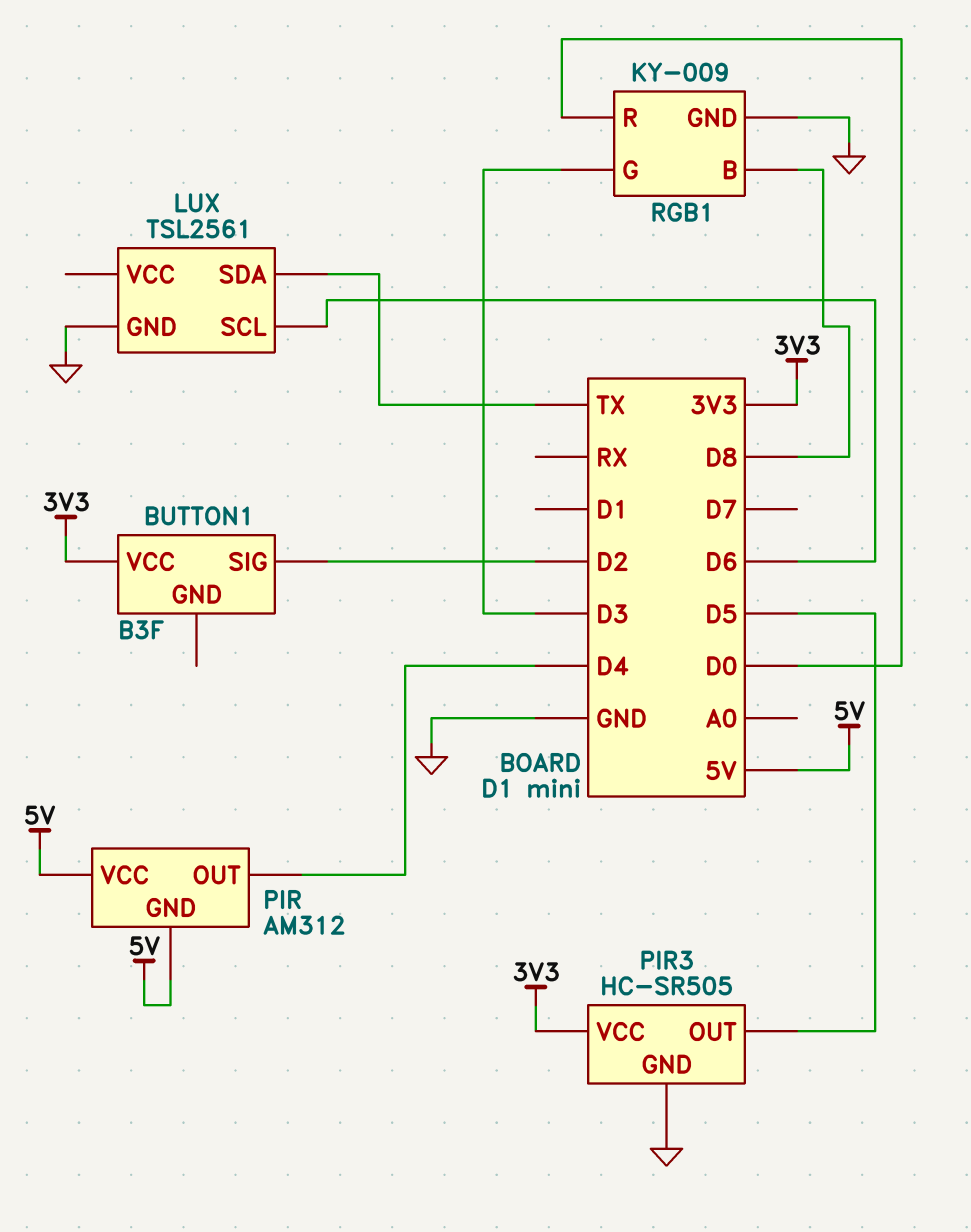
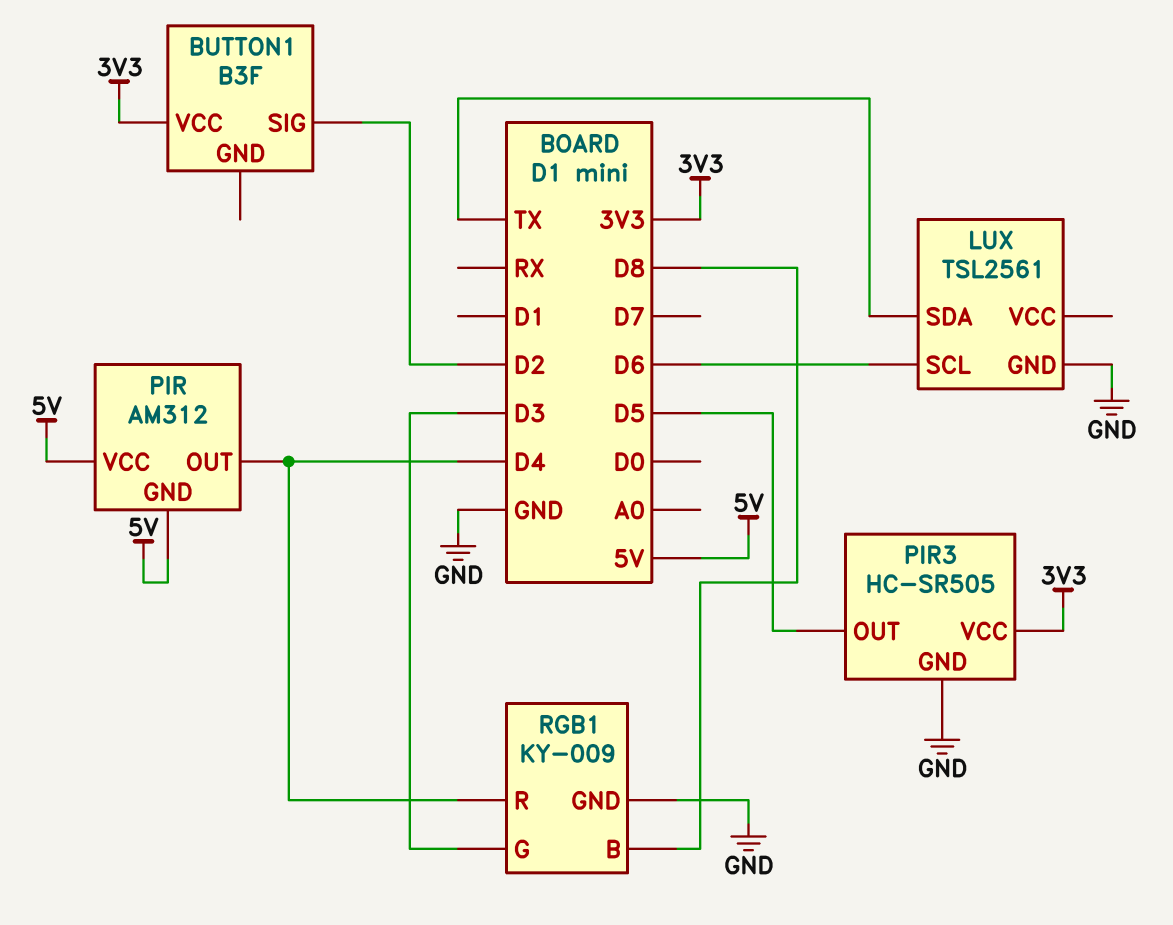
RGB1 pin R: D0 -> D4

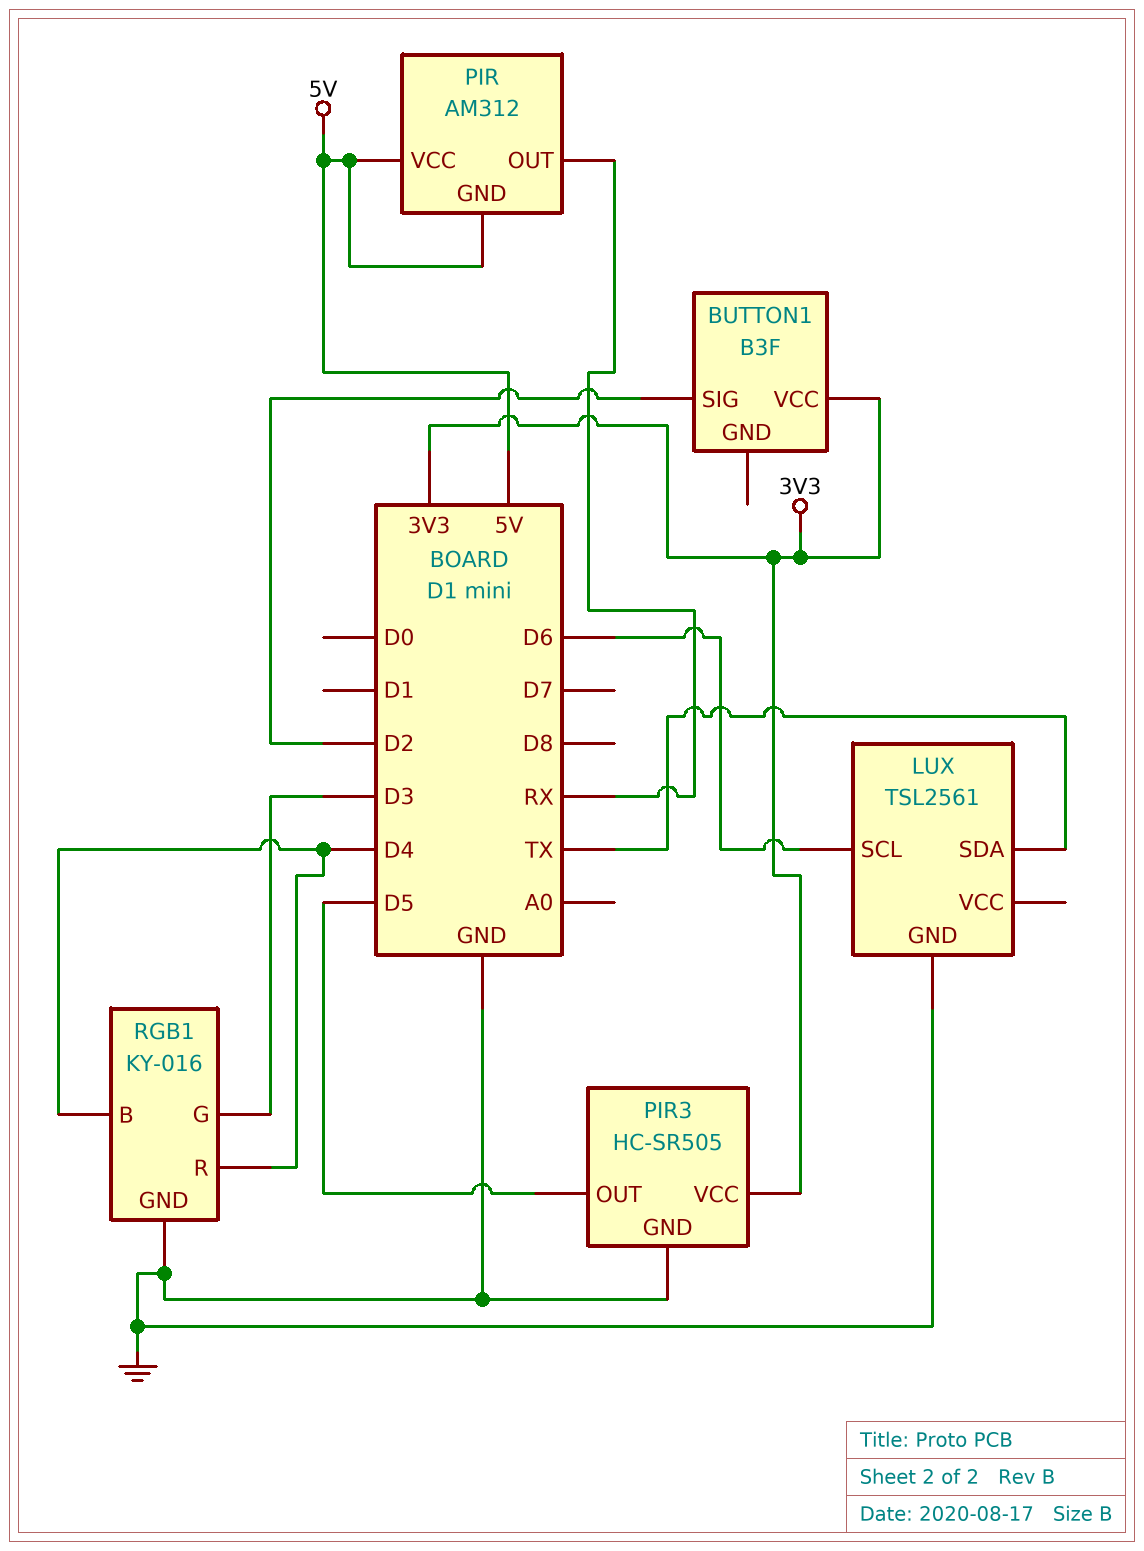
PIR pin OUT: D4 -> RX
RGB1: KY-009 -> KY-016
RGB1 pin B: D8 -> D4

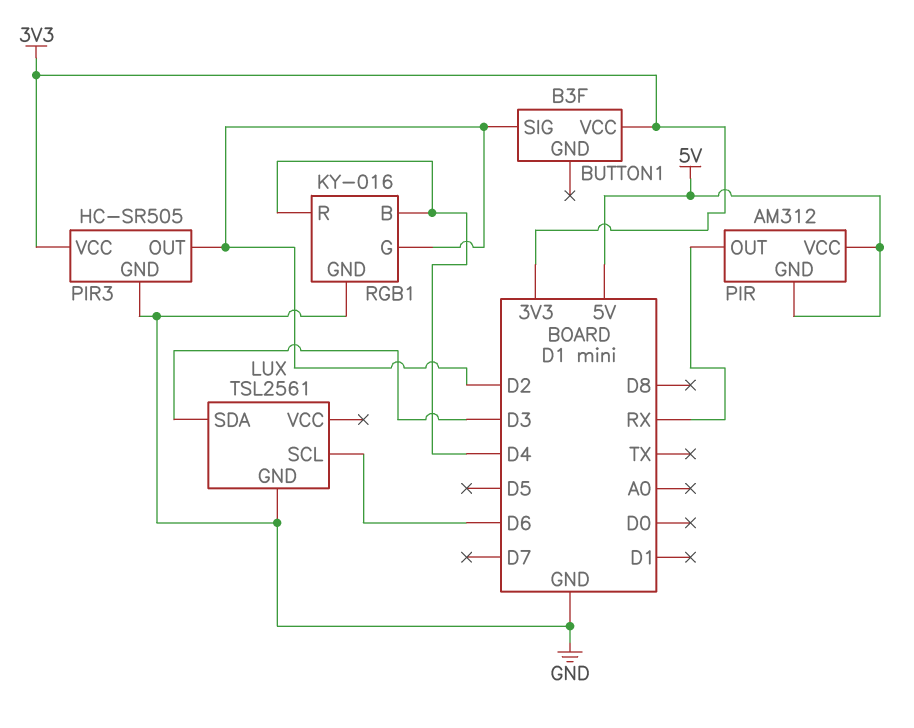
LUX pin SDA: TX -> D3
PIR3 pin OUT: D5 -> D2
RGB1 pin G: D3 -> D2

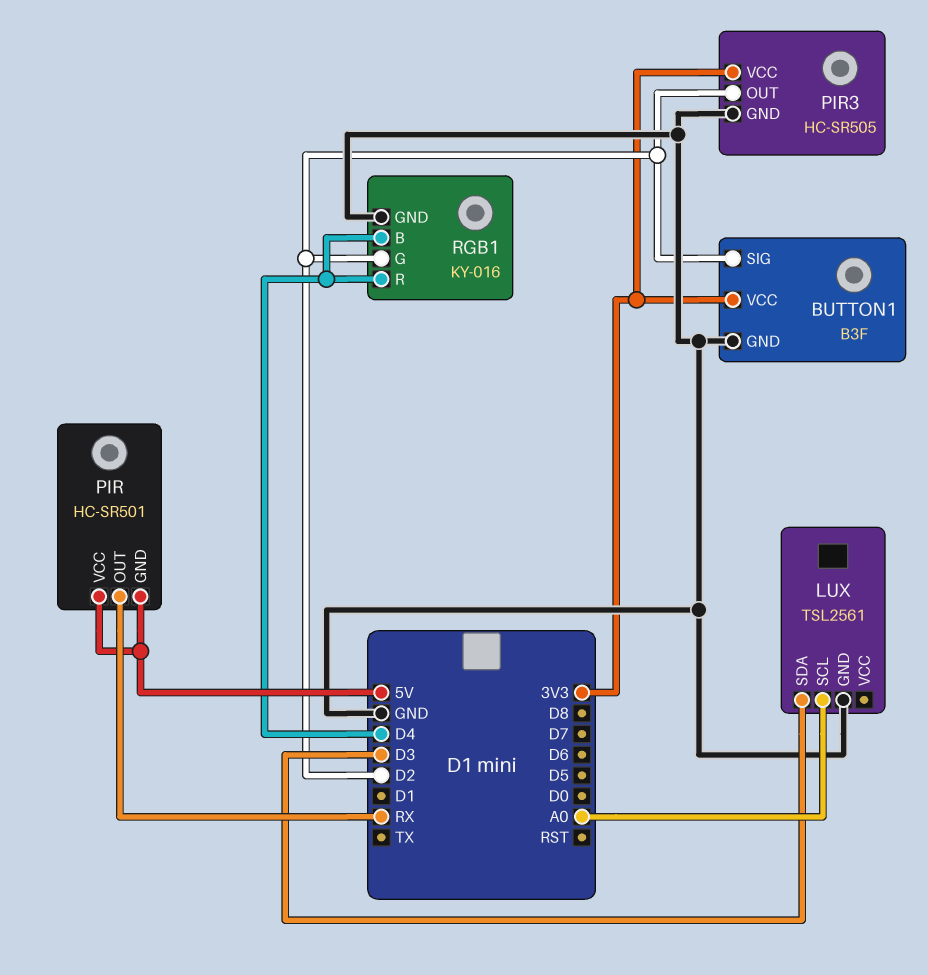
BUTTON1 pin GND: none -> GND
LUX pin SCL: D6 -> A0
PIR: AM312 -> HC-SR501

